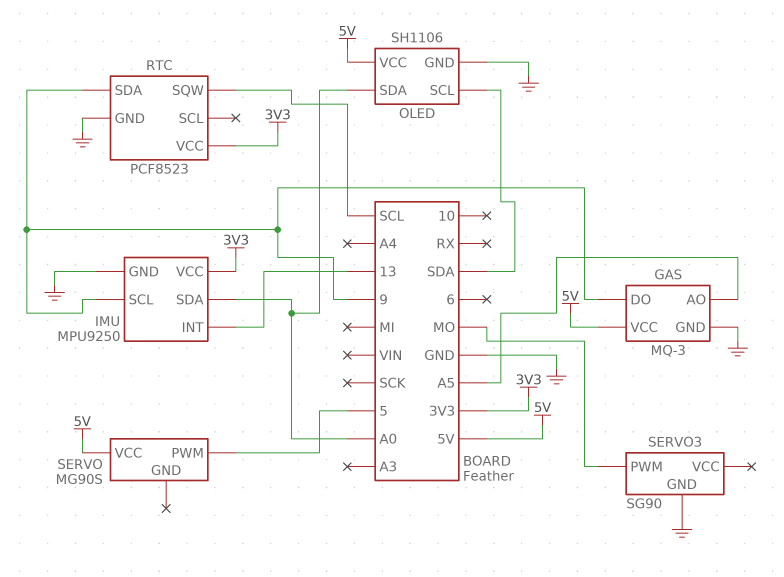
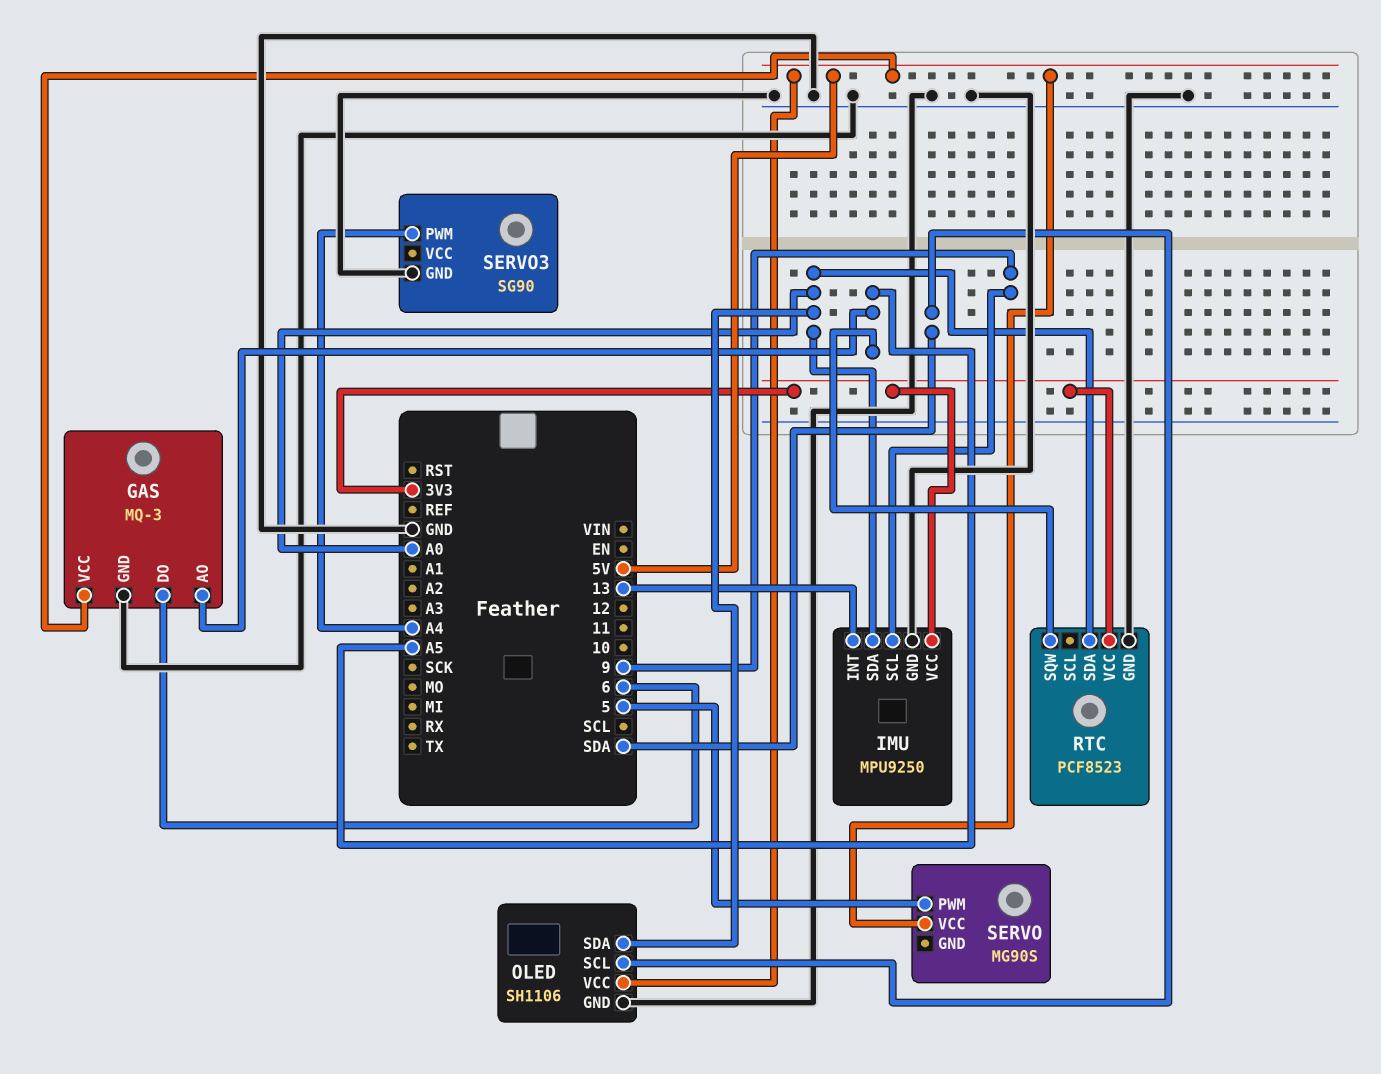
GAS pin DO: 9 -> 6
RTC pin SDA: 9 -> A0
RTC pin SQW: SCL -> A5
SERVO3 pin PWM: MO -> A4

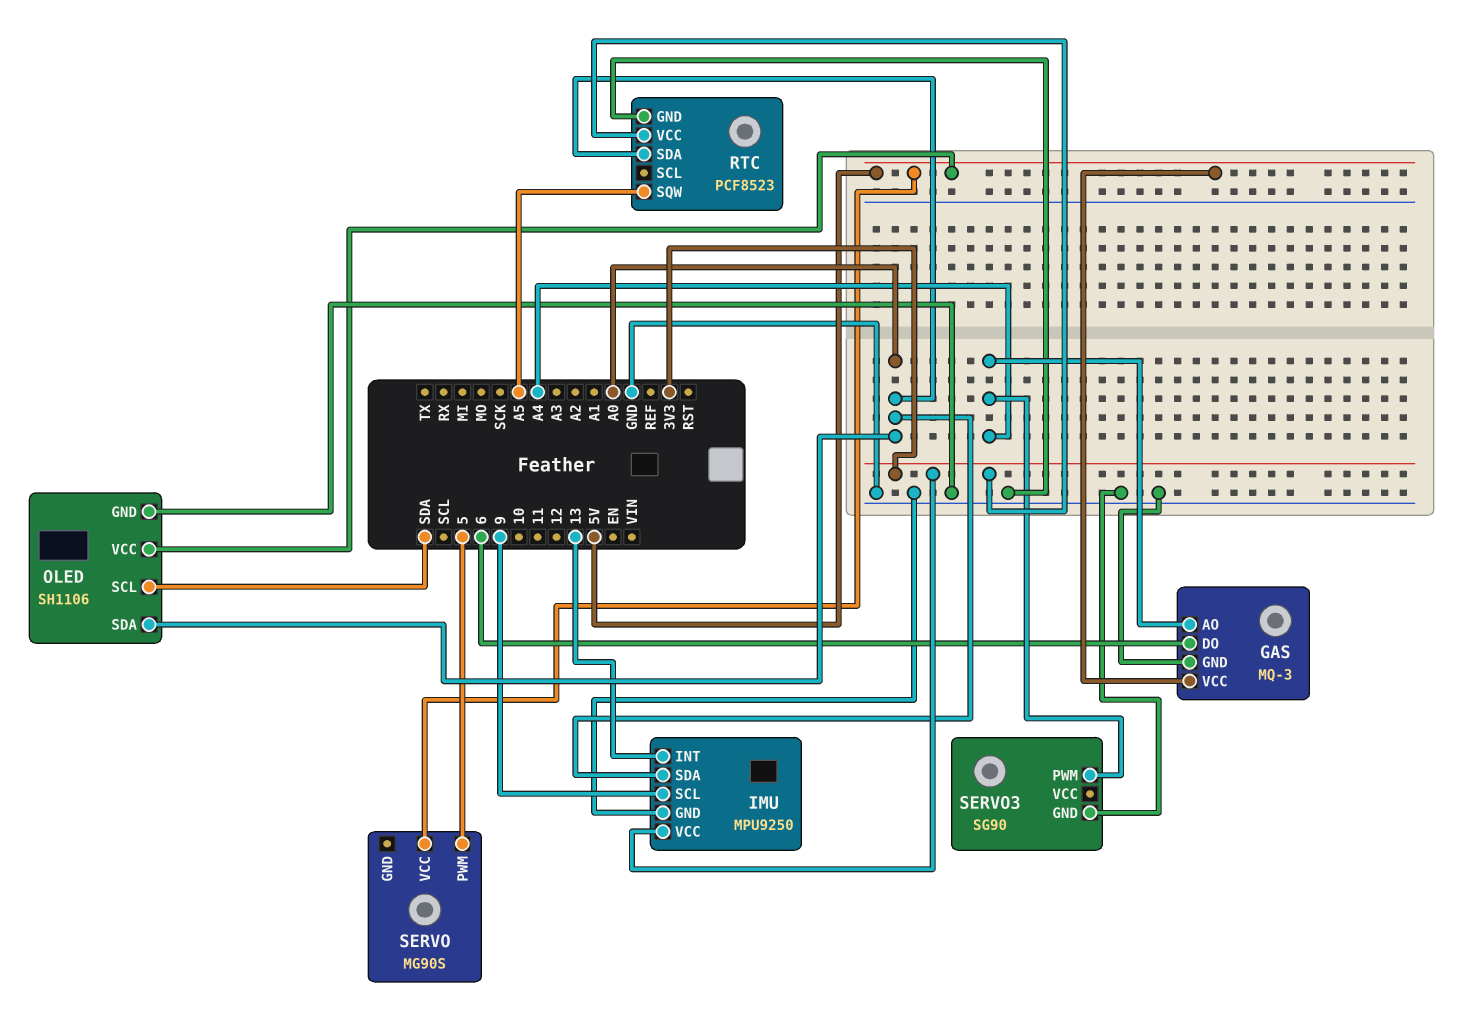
GAS pin AO: A5 -> A4

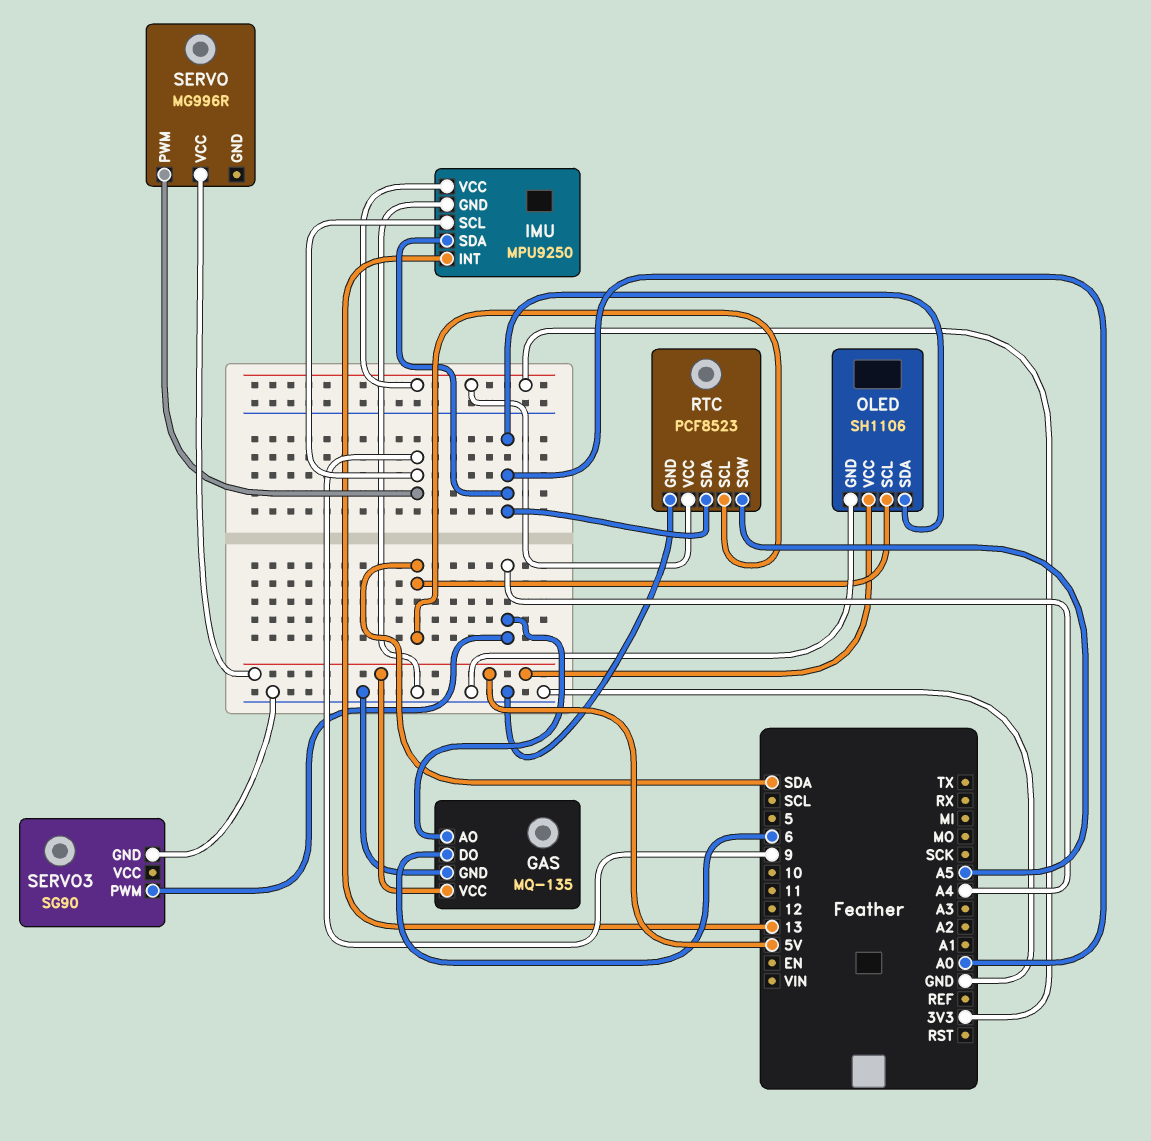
GAS: MQ-3 -> MQ-135
RTC pin SCL: none -> SDA
SERVO: MG90S -> MG996R
SERVO pin PWM: 5 -> 9

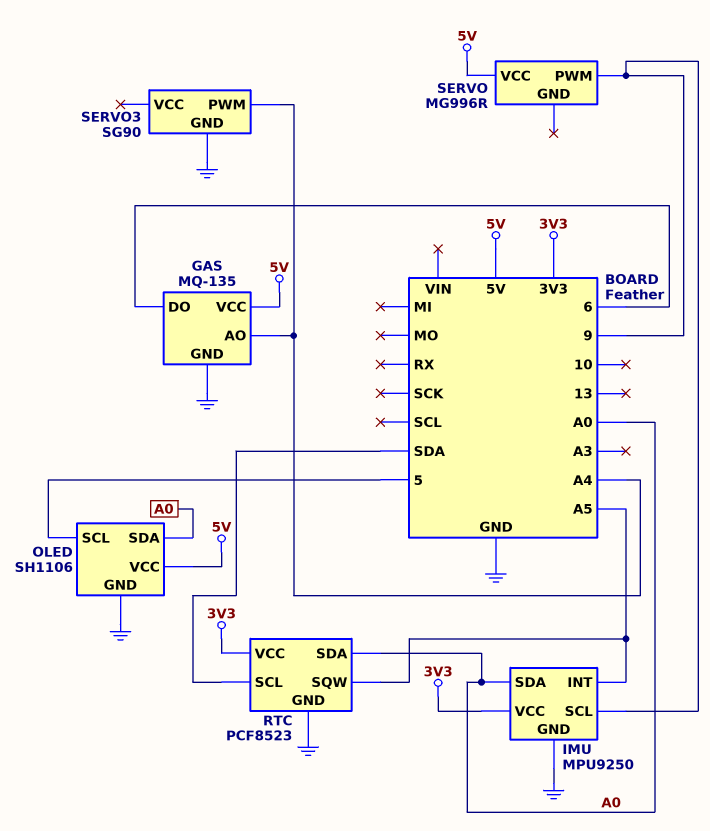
IMU pin INT: 13 -> A5
OLED pin SCL: SDA -> 5

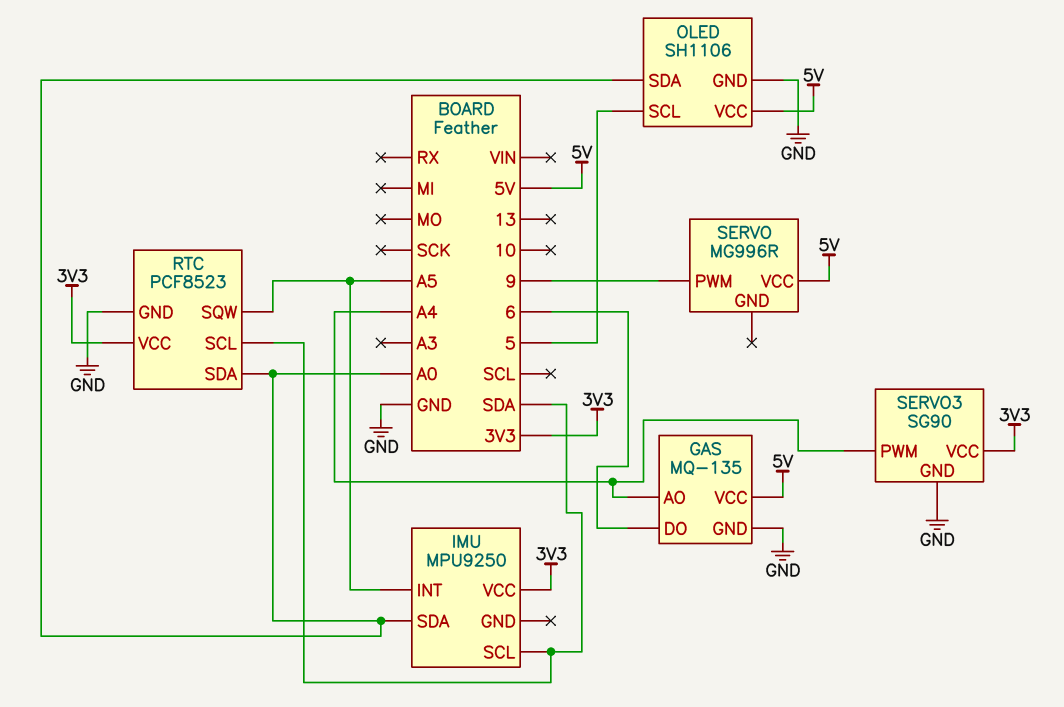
IMU pin GND: GND -> none
IMU pin SCL: 9 -> SDA
SERVO3 pin VCC: none -> 3V3

